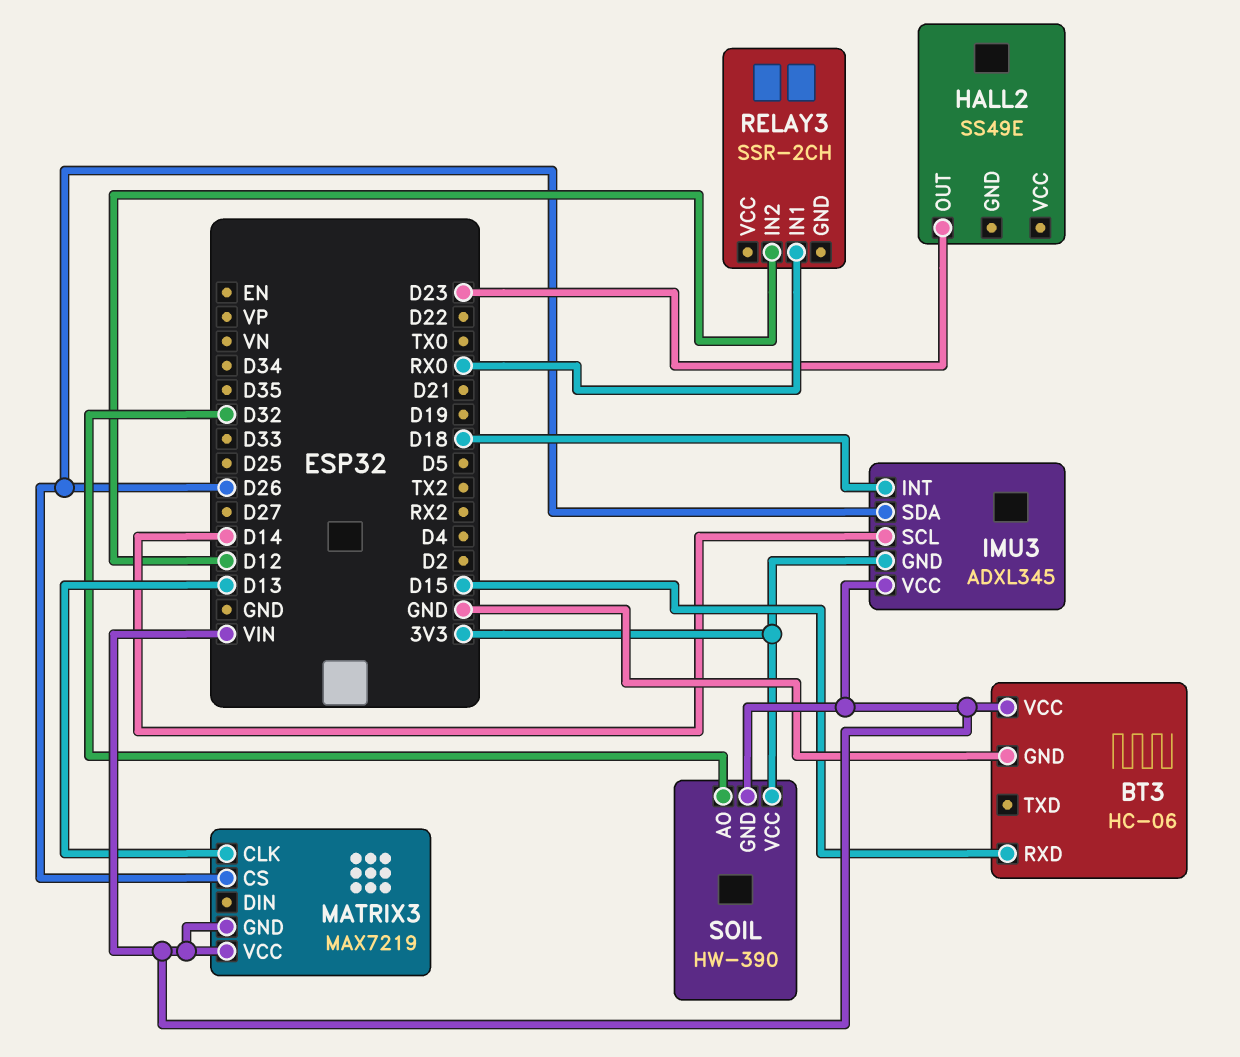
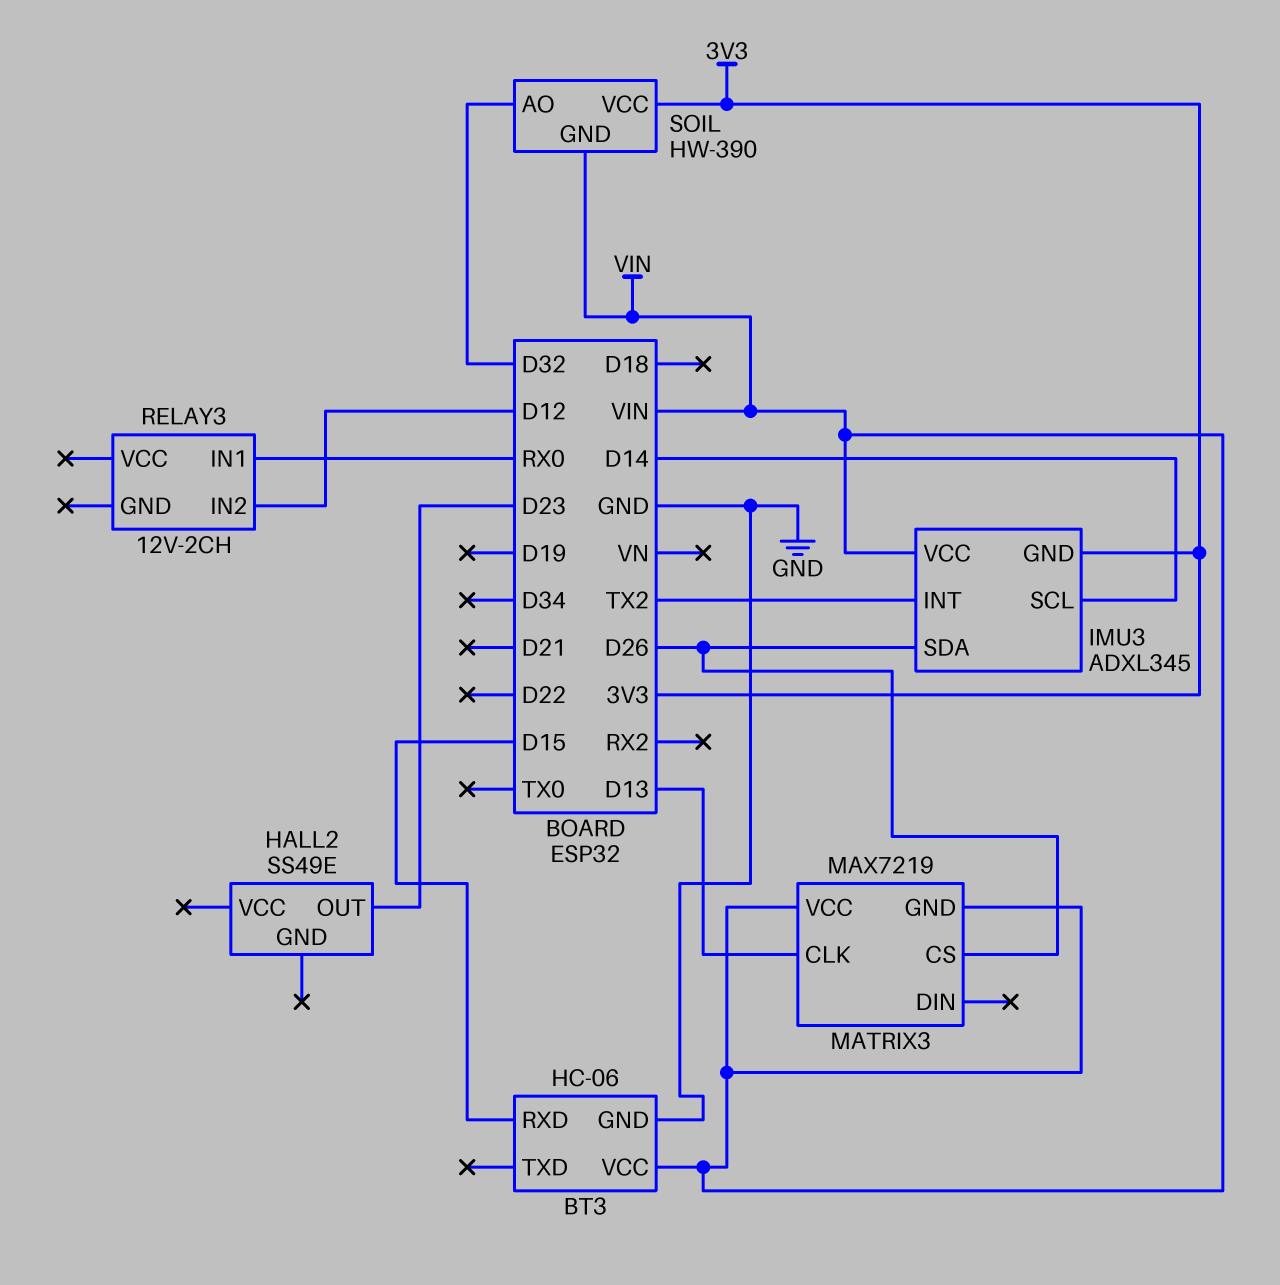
IMU3 pin INT: D18 -> TX2
RELAY3: SSR-2CH -> 12V-2CH

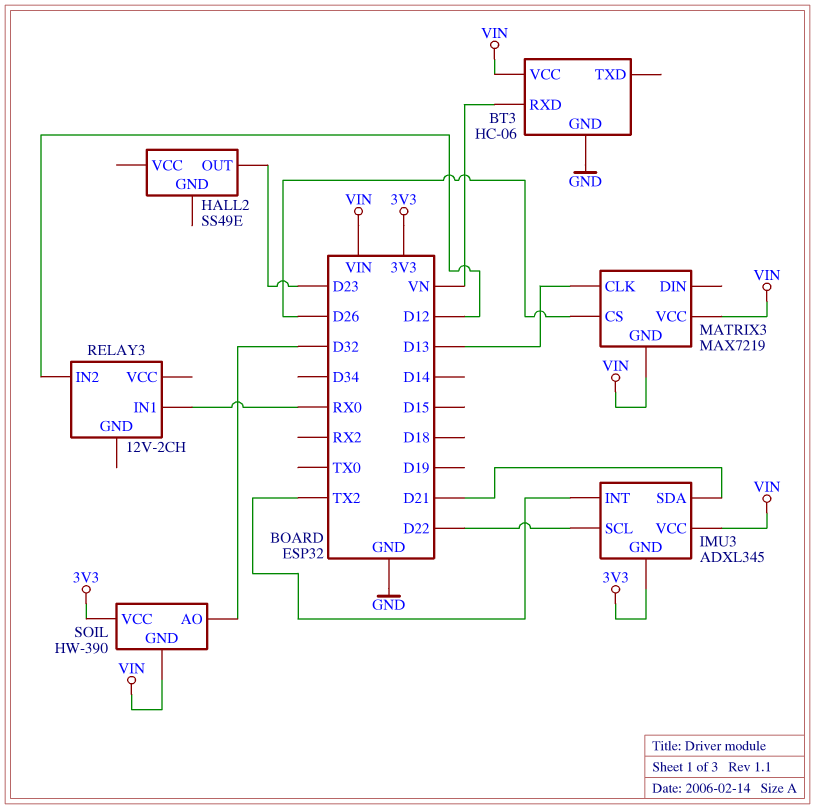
BT3 pin RXD: D15 -> VN
IMU3 pin SCL: D14 -> D22
IMU3 pin SDA: D26 -> D21

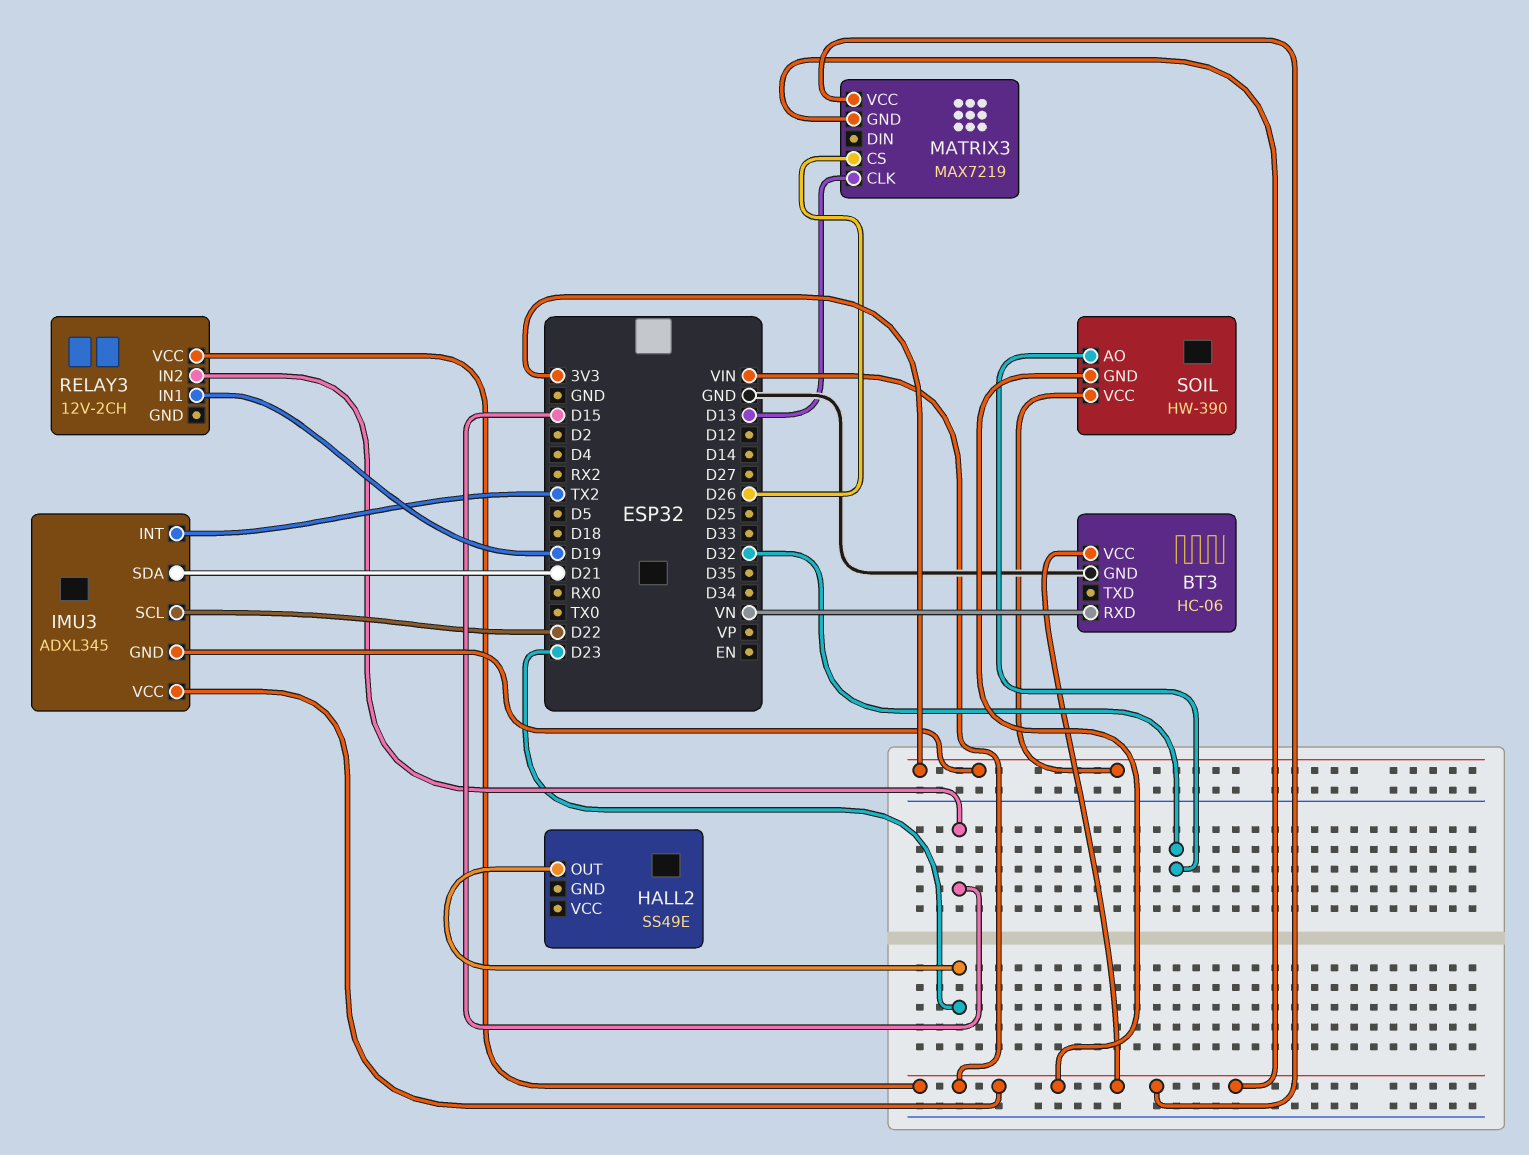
RELAY3 pin IN1: RX0 -> D19
RELAY3 pin IN2: D12 -> D15
RELAY3 pin VCC: none -> VIN

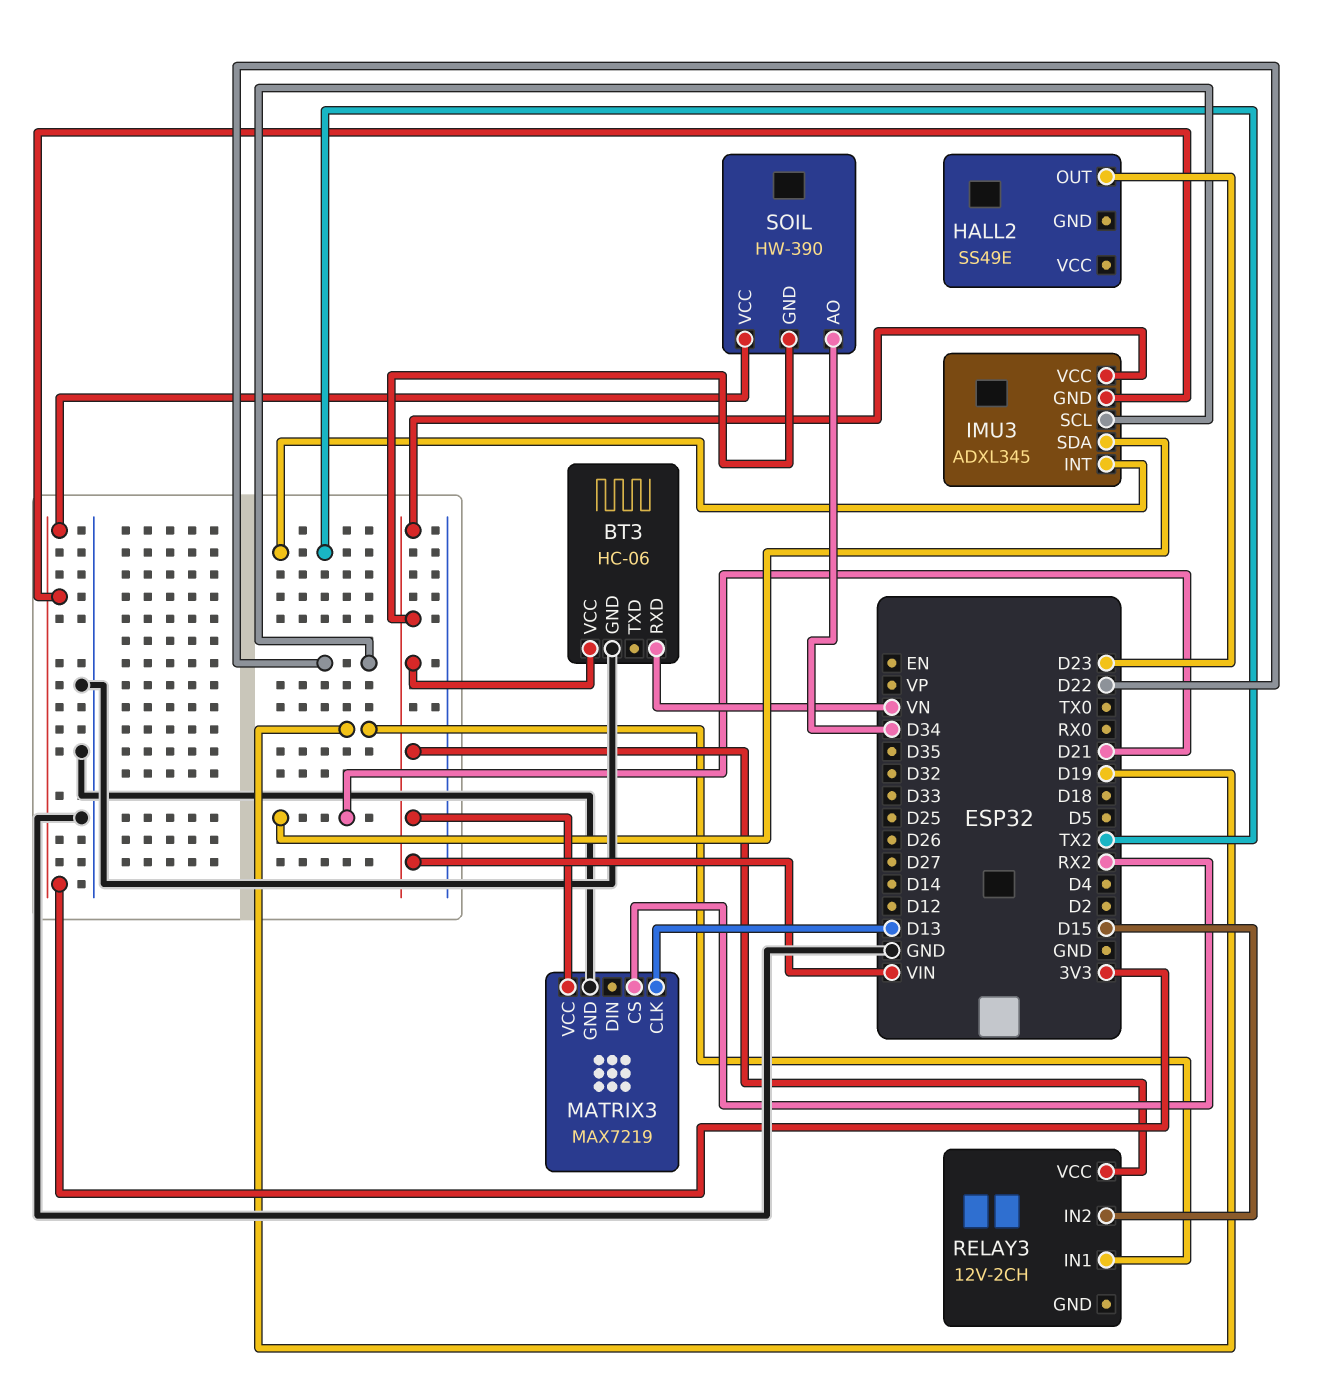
MATRIX3 pin CS: D26 -> RX2
MATRIX3 pin GND: VIN -> GND
SOIL pin AO: D32 -> D34

